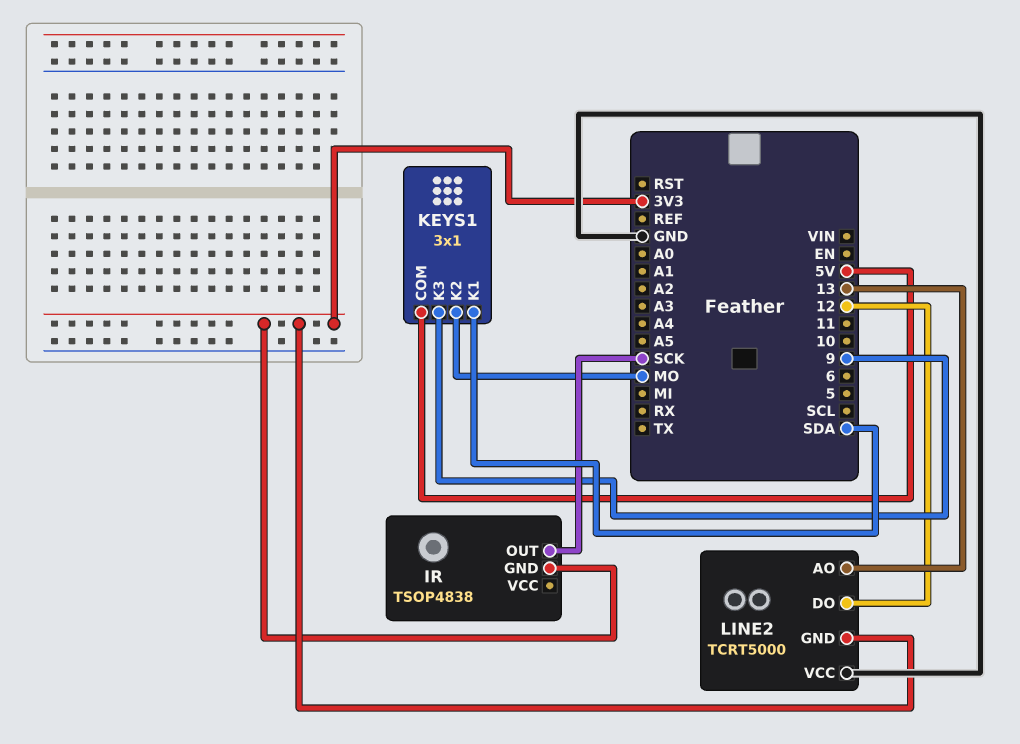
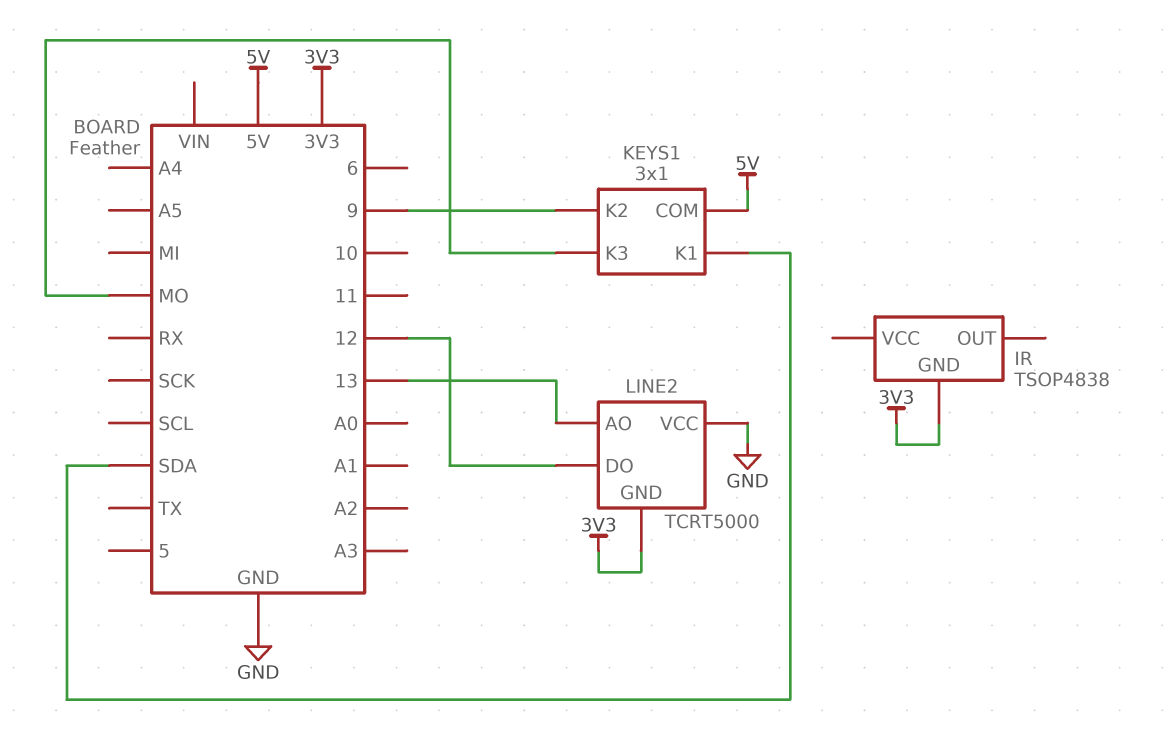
IR pin OUT: SCK -> none
KEYS1 pin K2: MO -> 9
KEYS1 pin K3: 9 -> MO

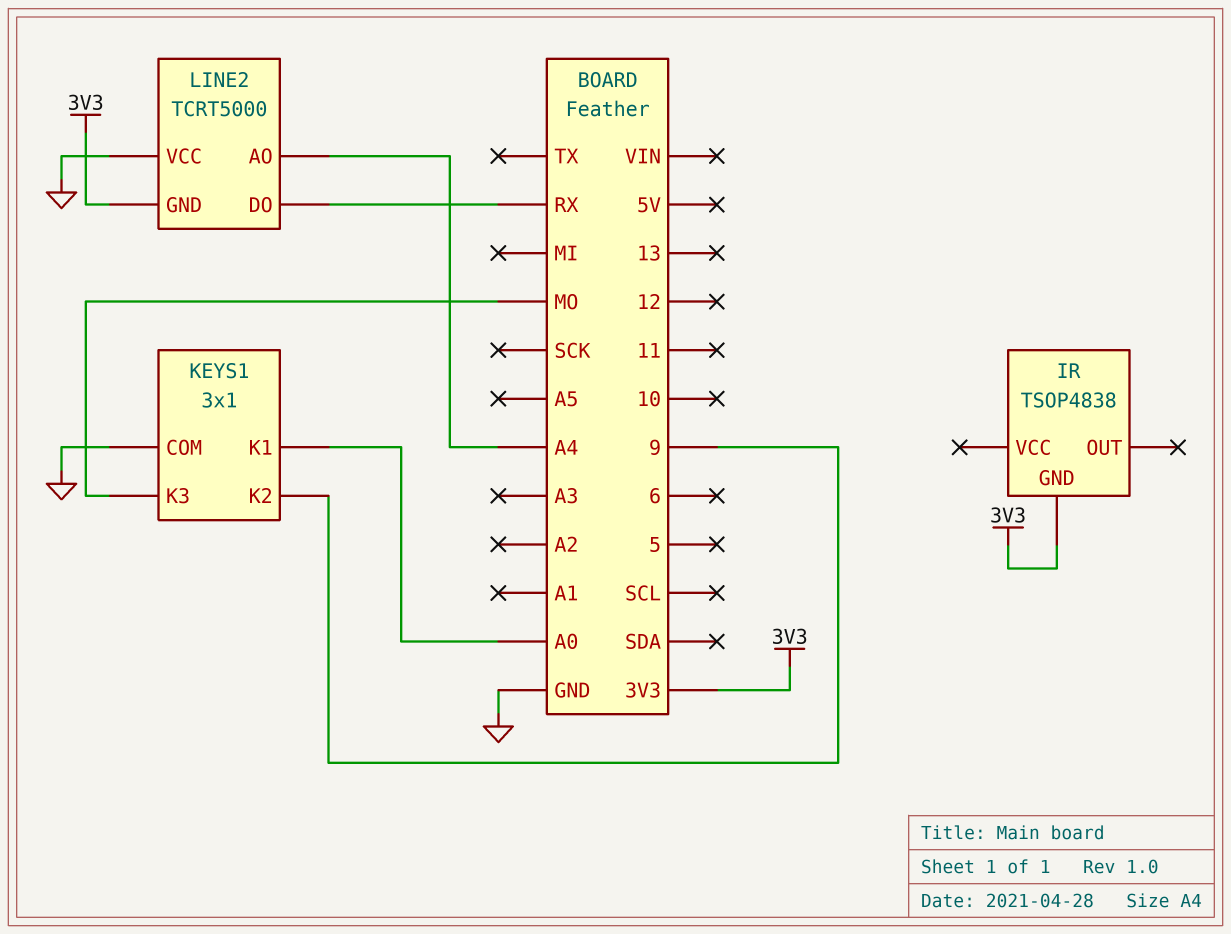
KEYS1 pin COM: 5V -> GND
KEYS1 pin K1: SDA -> A0
LINE2 pin AO: 13 -> A4
LINE2 pin DO: 12 -> RX

